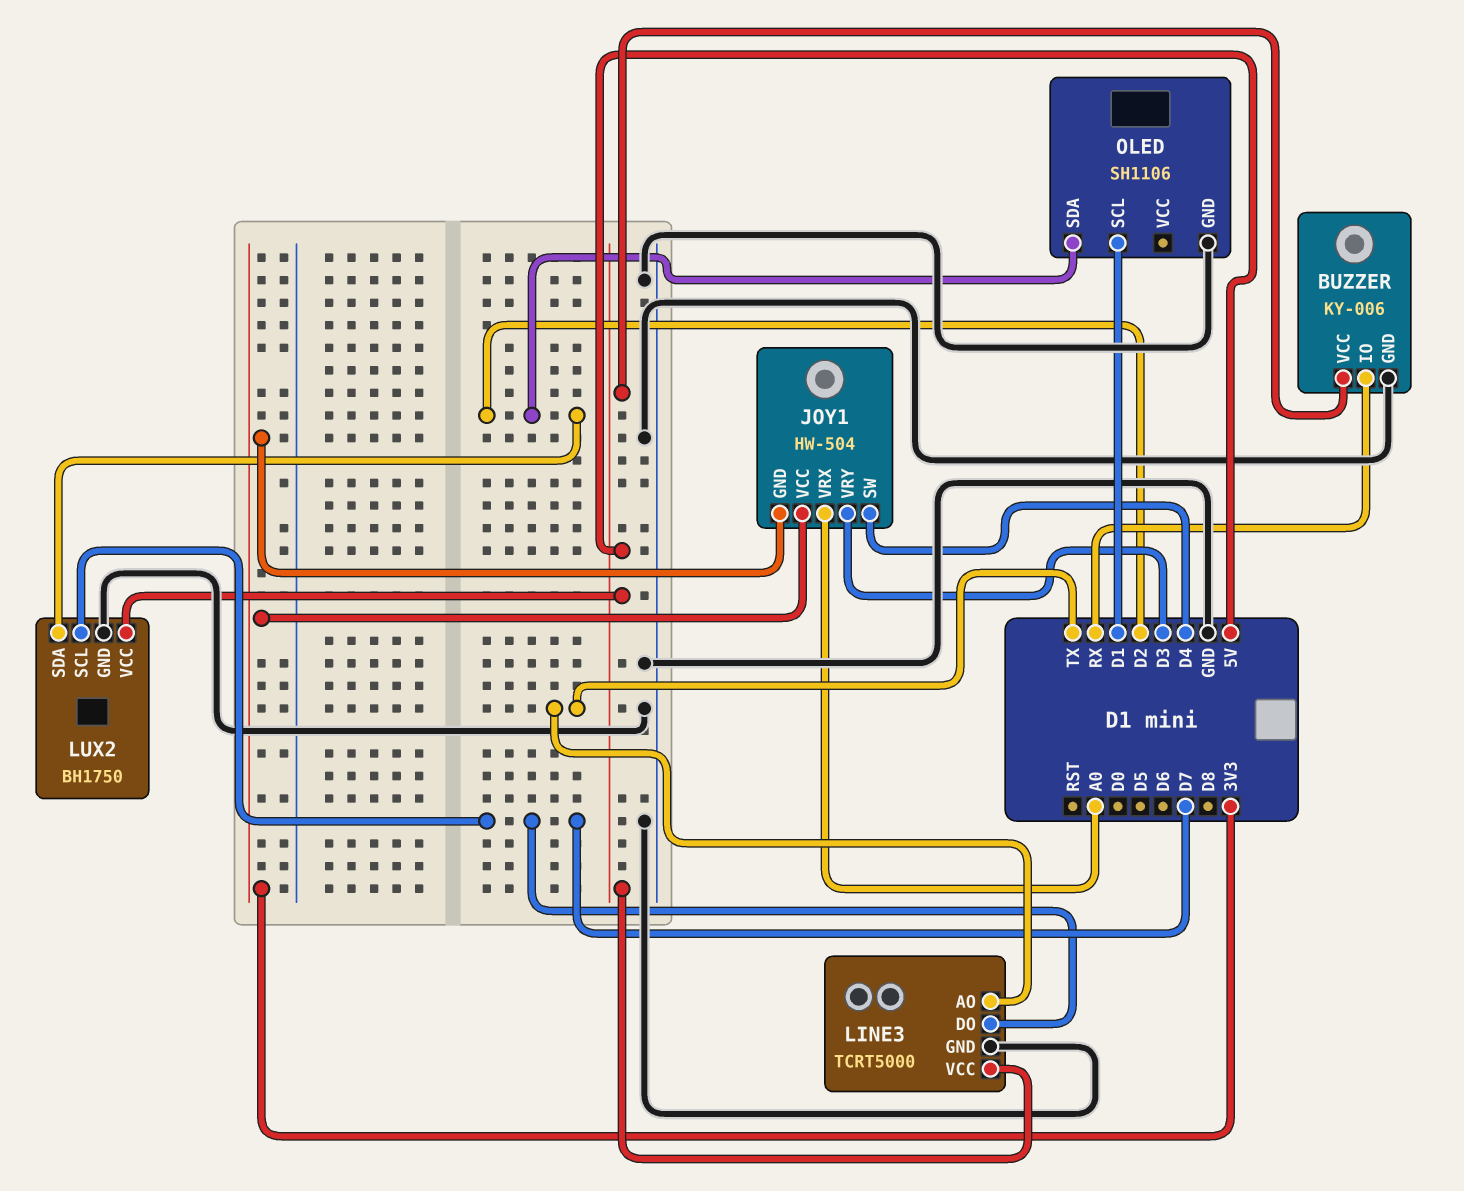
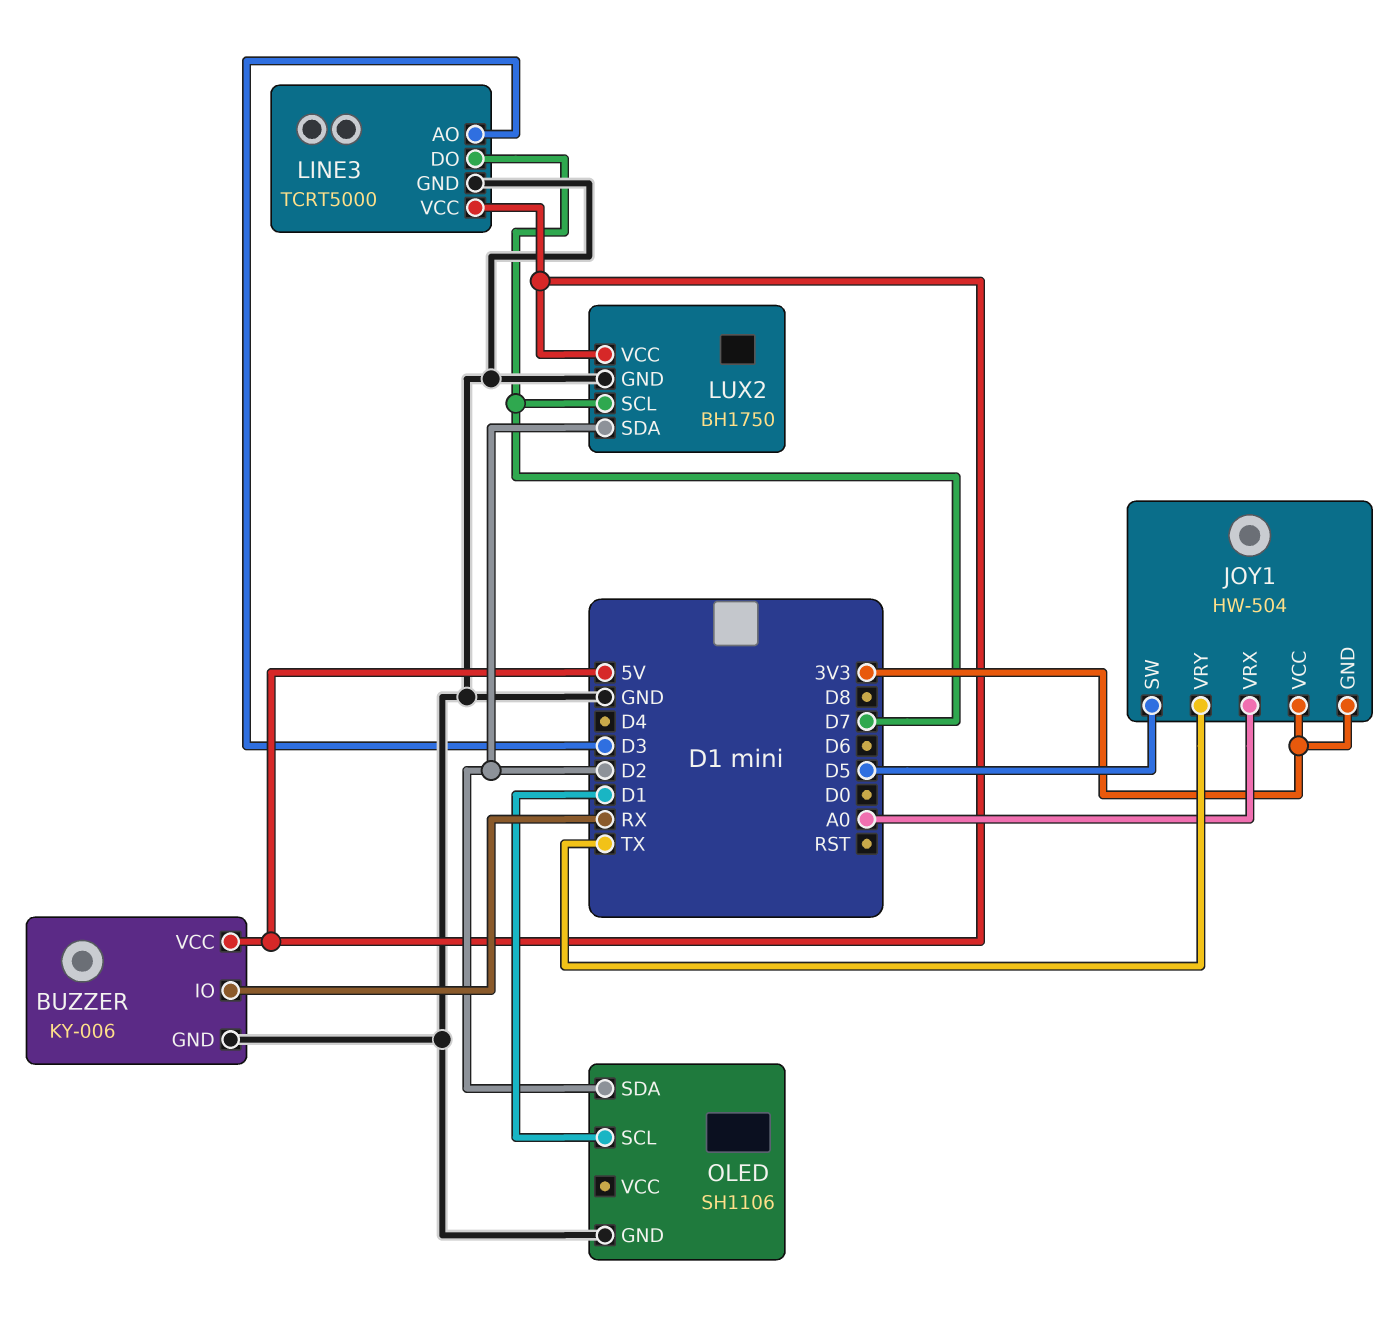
JOY1 pin SW: D4 -> D5
JOY1 pin VRY: D3 -> TX
LINE3 pin AO: TX -> D3

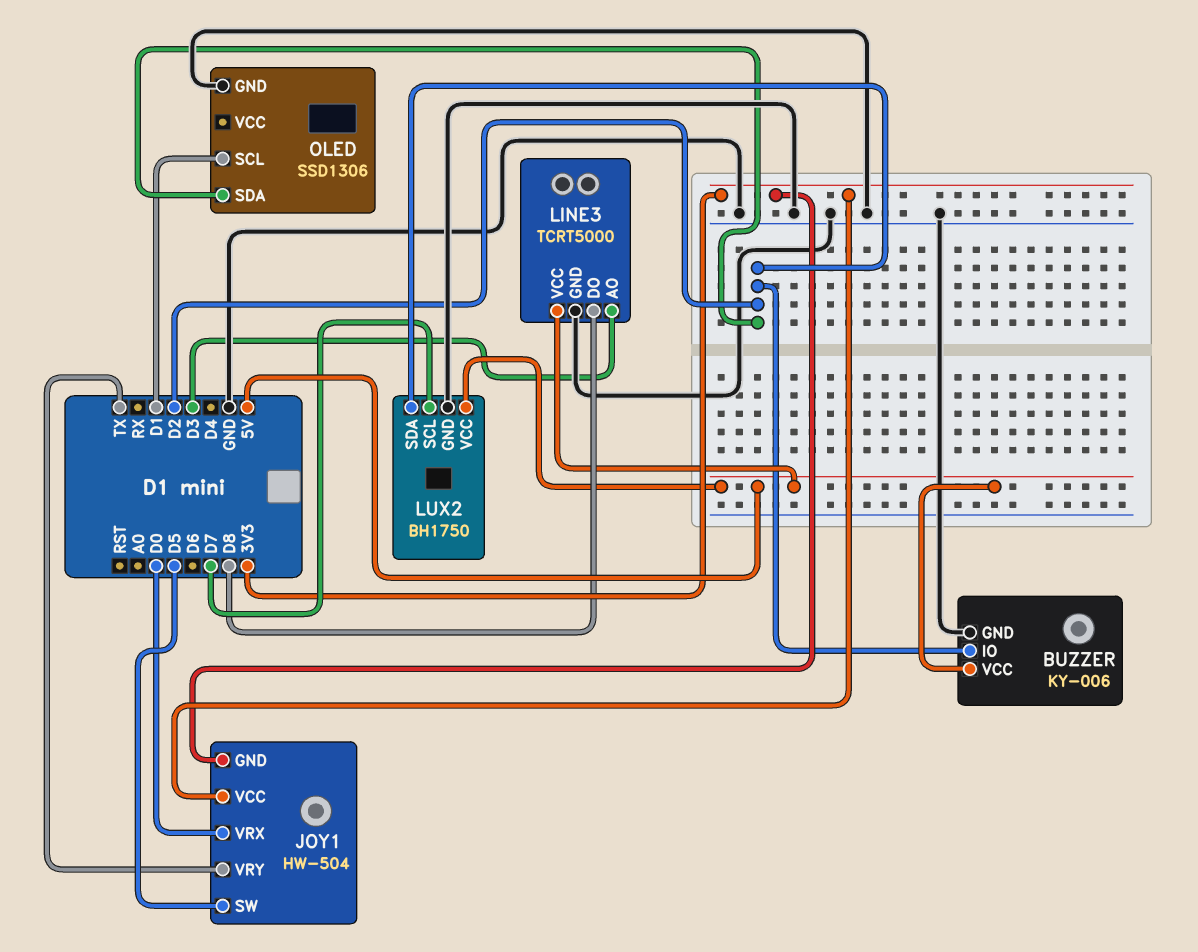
BUZZER pin IO: RX -> D2
JOY1 pin VRX: A0 -> D0
LINE3 pin DO: D7 -> D8
OLED: SH1106 -> SSD1306

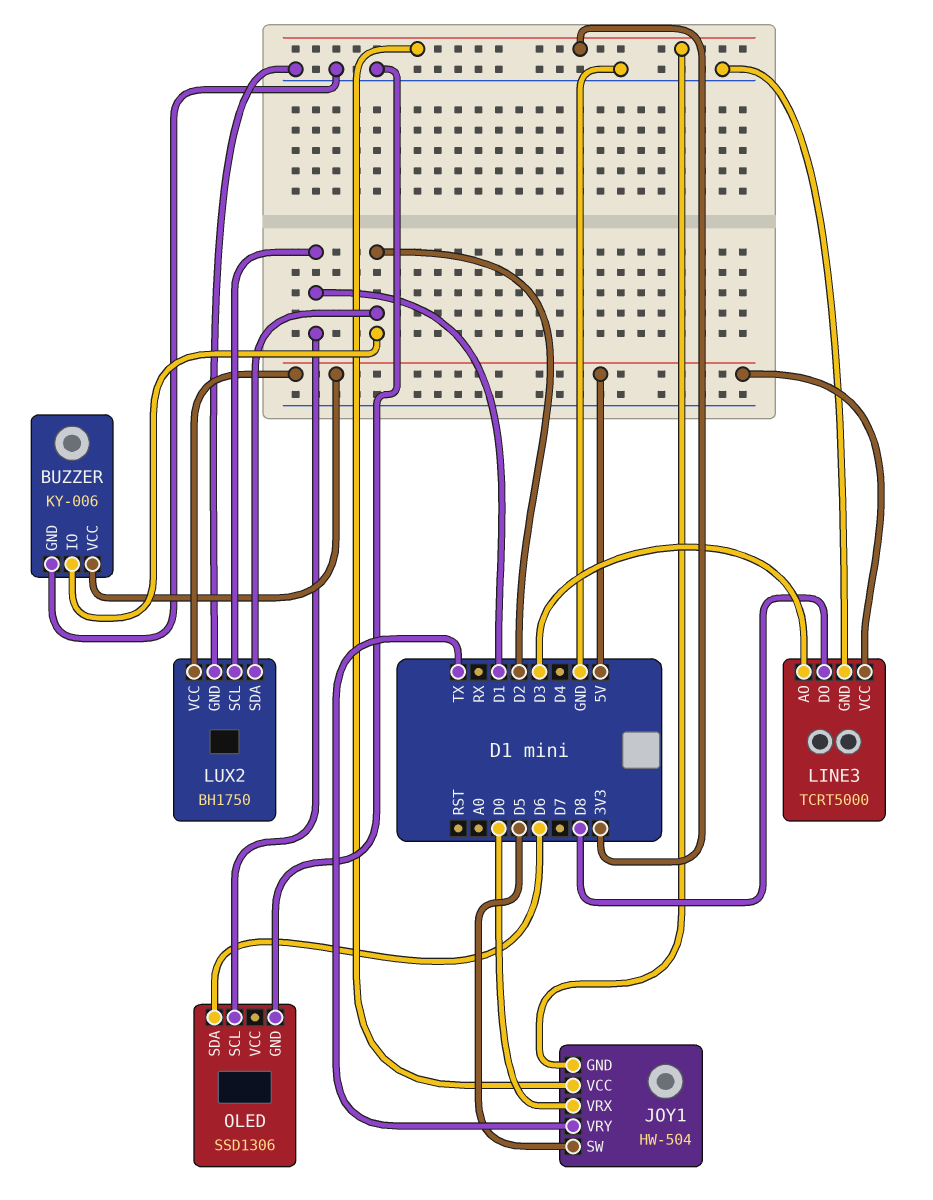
LUX2 pin SCL: D7 -> D1
OLED pin SDA: D2 -> D6

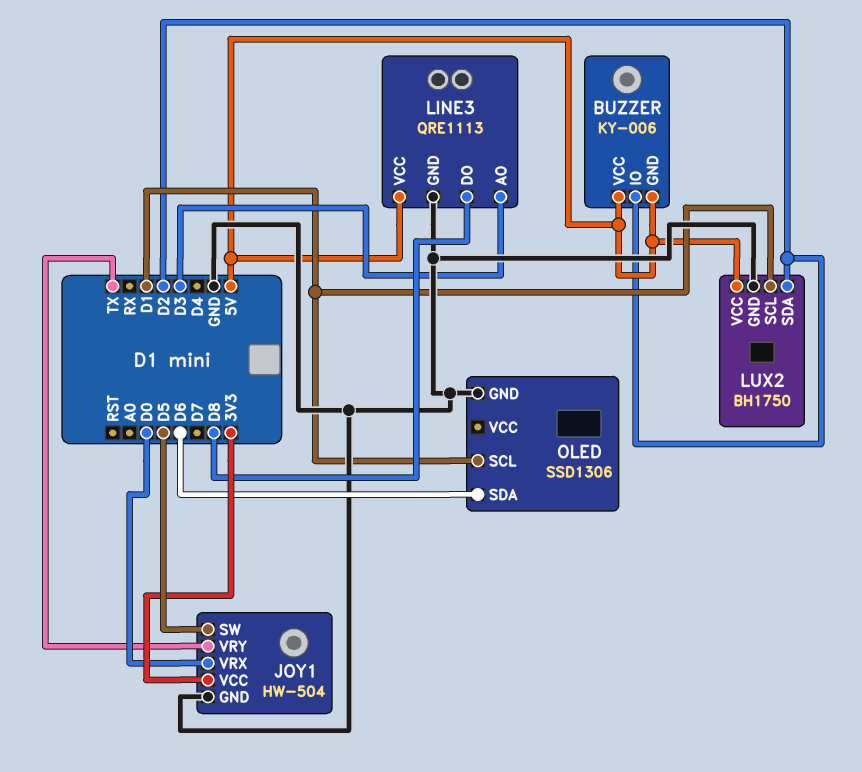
BUZZER pin GND: GND -> 5V
JOY1 pin GND: 3V3 -> GND
LINE3: TCRT5000 -> QRE1113

